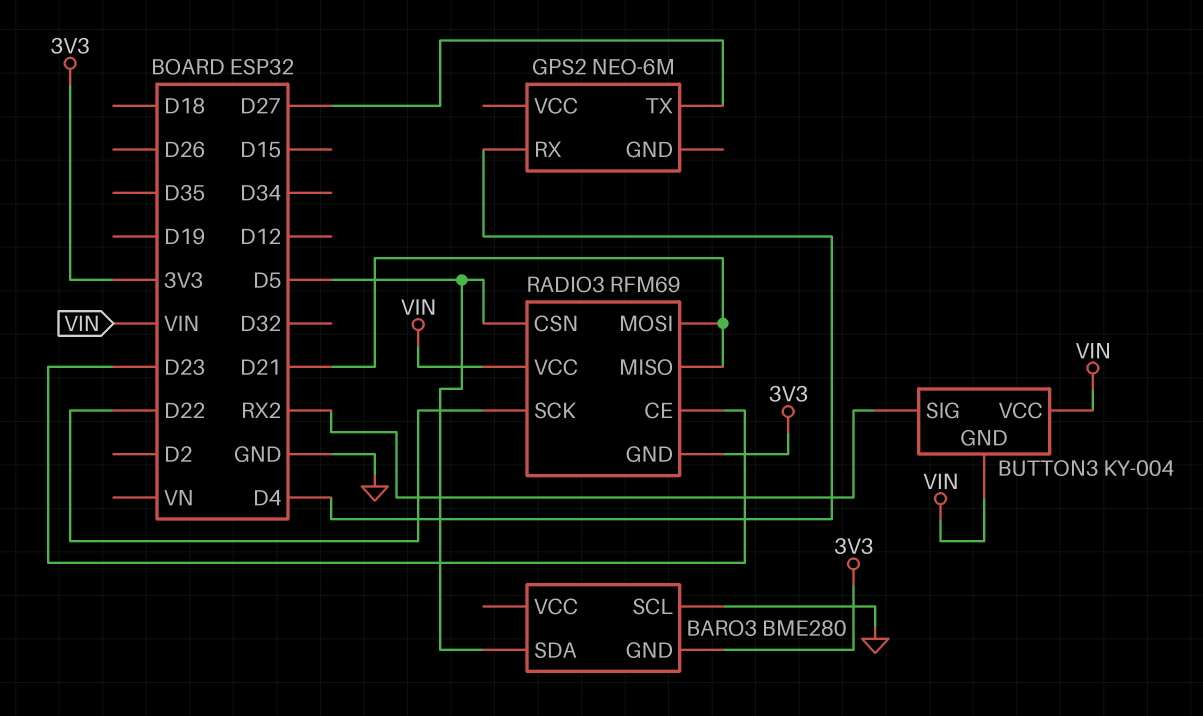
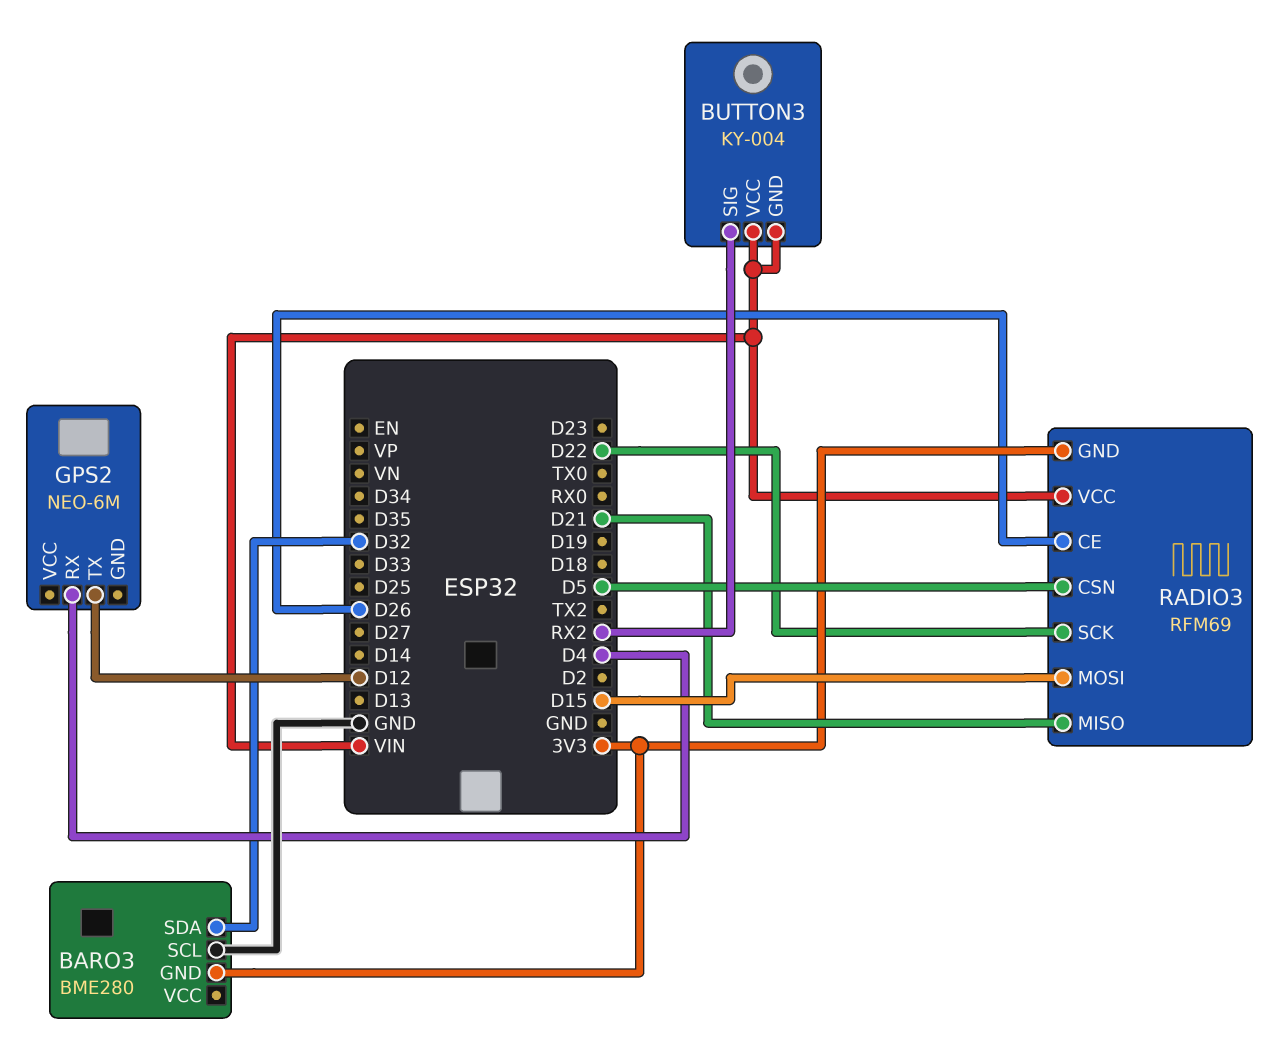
BARO3 pin SDA: D5 -> D32
GPS2 pin TX: D27 -> D12
RADIO3 pin CE: D23 -> D26
RADIO3 pin MOSI: D21 -> D15

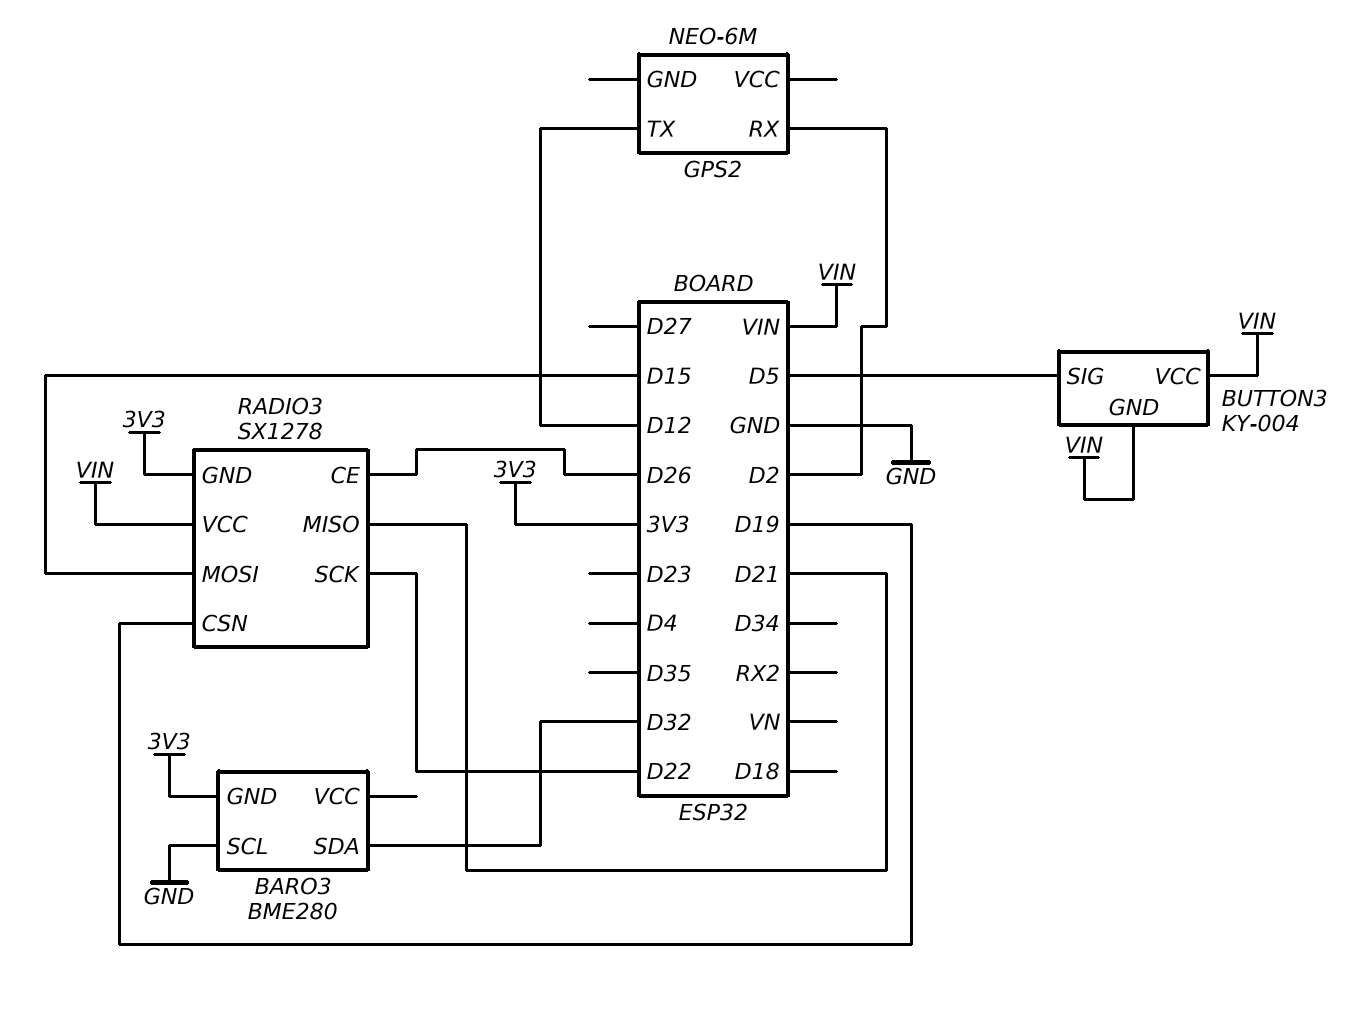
BUTTON3 pin SIG: RX2 -> D5
GPS2 pin RX: D4 -> D2
RADIO3: RFM69 -> SX1278
RADIO3 pin CSN: D5 -> D19

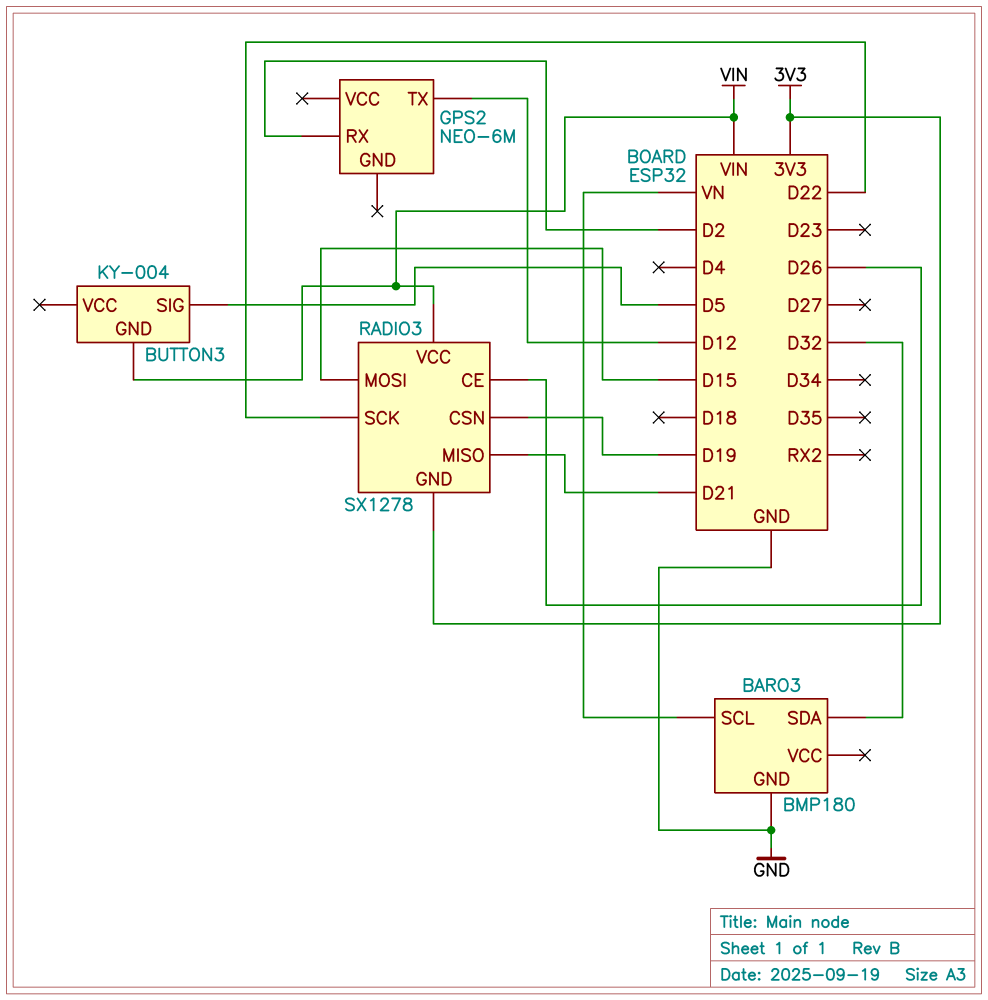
BARO3: BME280 -> BMP180
BARO3 pin GND: 3V3 -> GND
BARO3 pin SCL: GND -> VN
BUTTON3 pin VCC: VIN -> none

